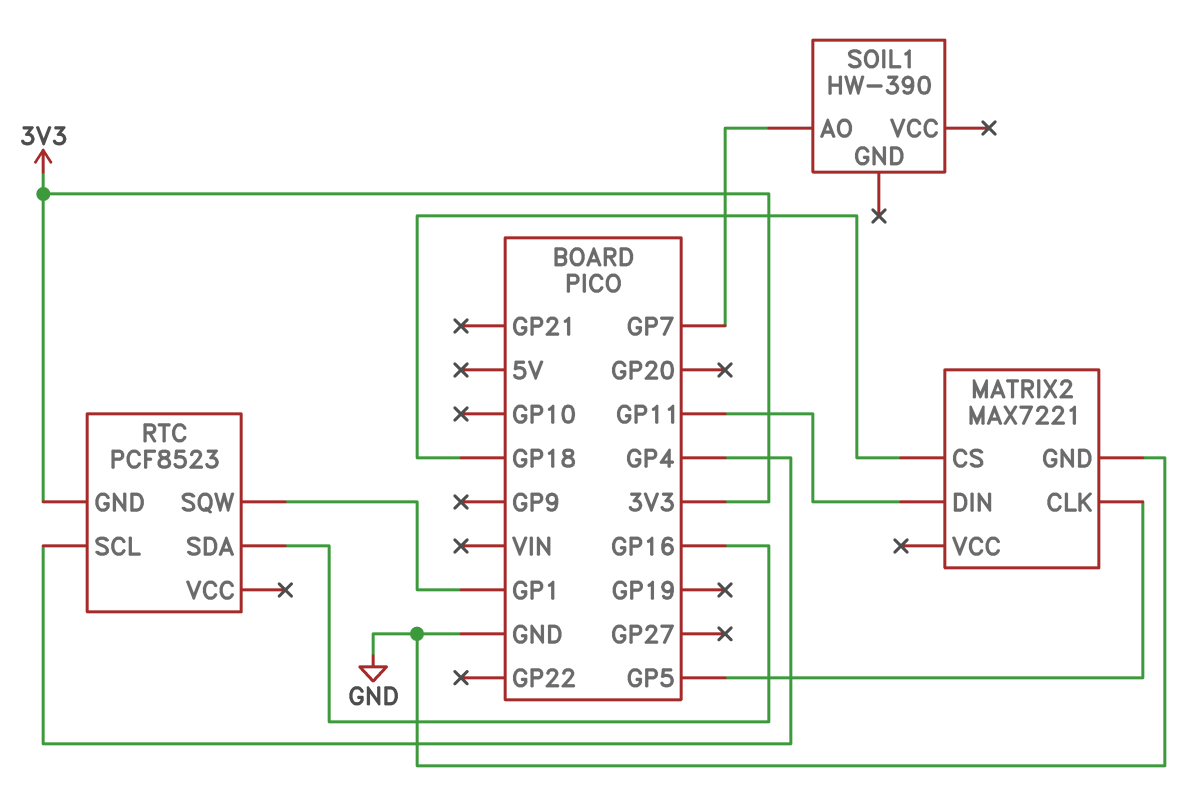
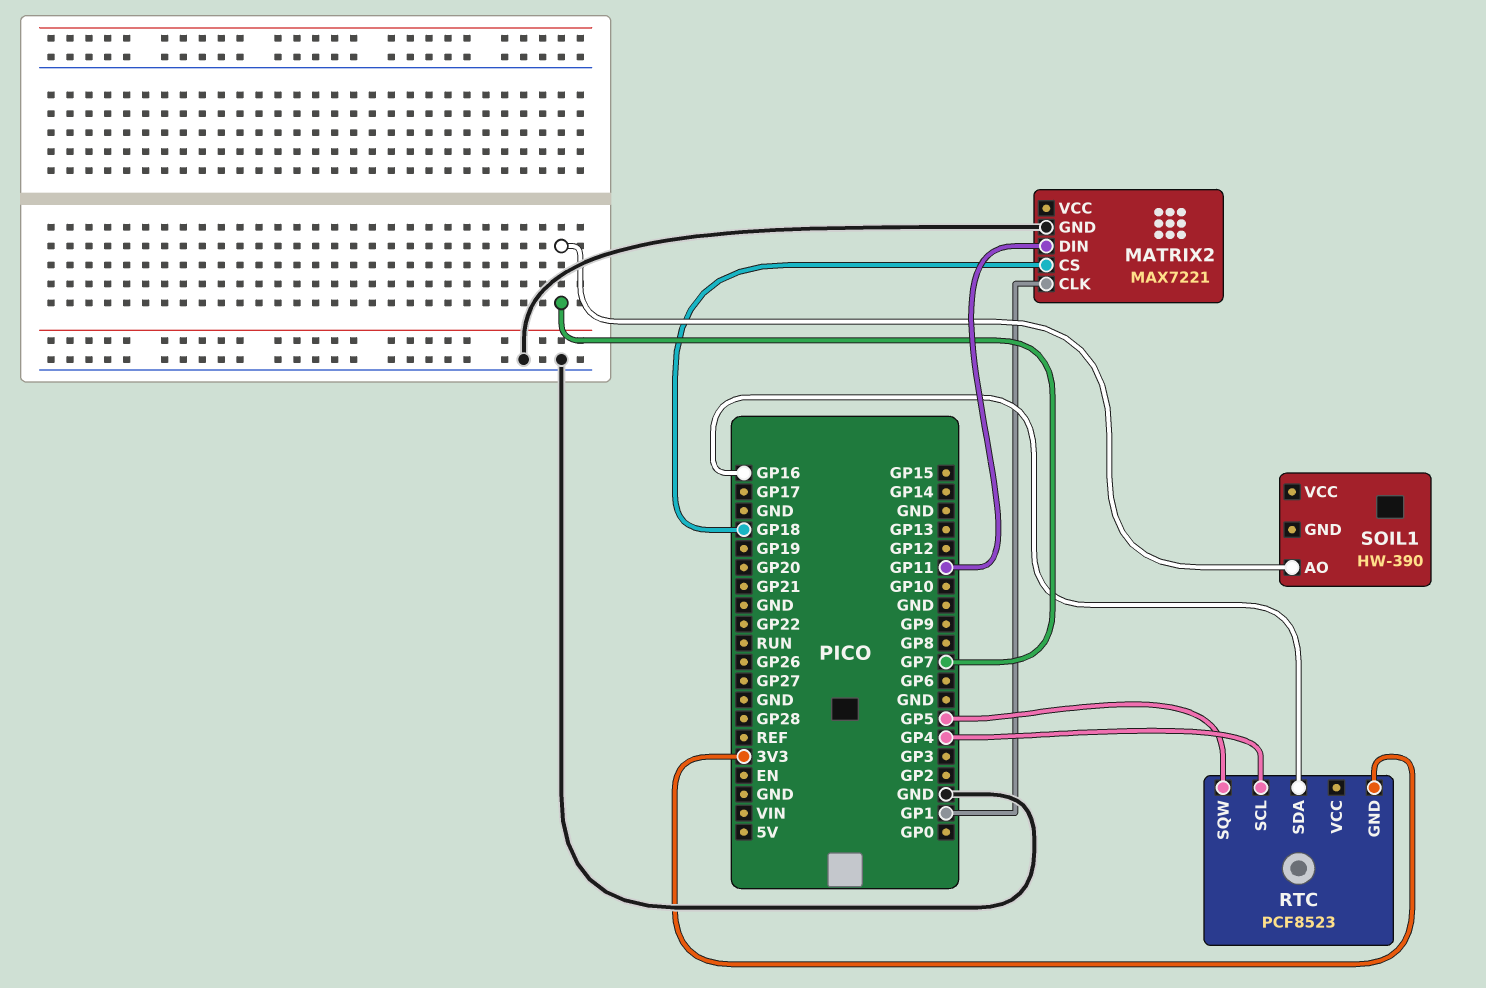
MATRIX2 pin CLK: GP5 -> GP1
RTC pin SQW: GP1 -> GP5

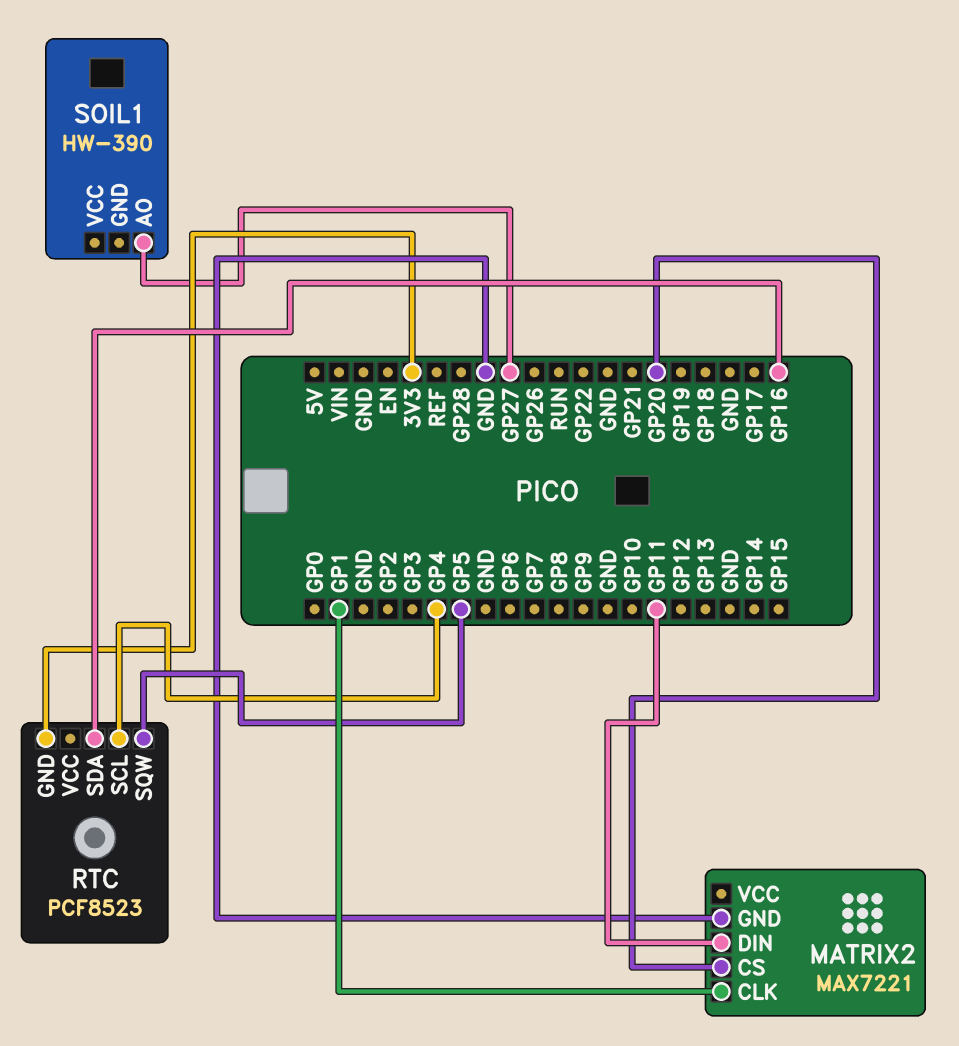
MATRIX2 pin CS: GP18 -> GP20
SOIL1 pin AO: GP7 -> GP27

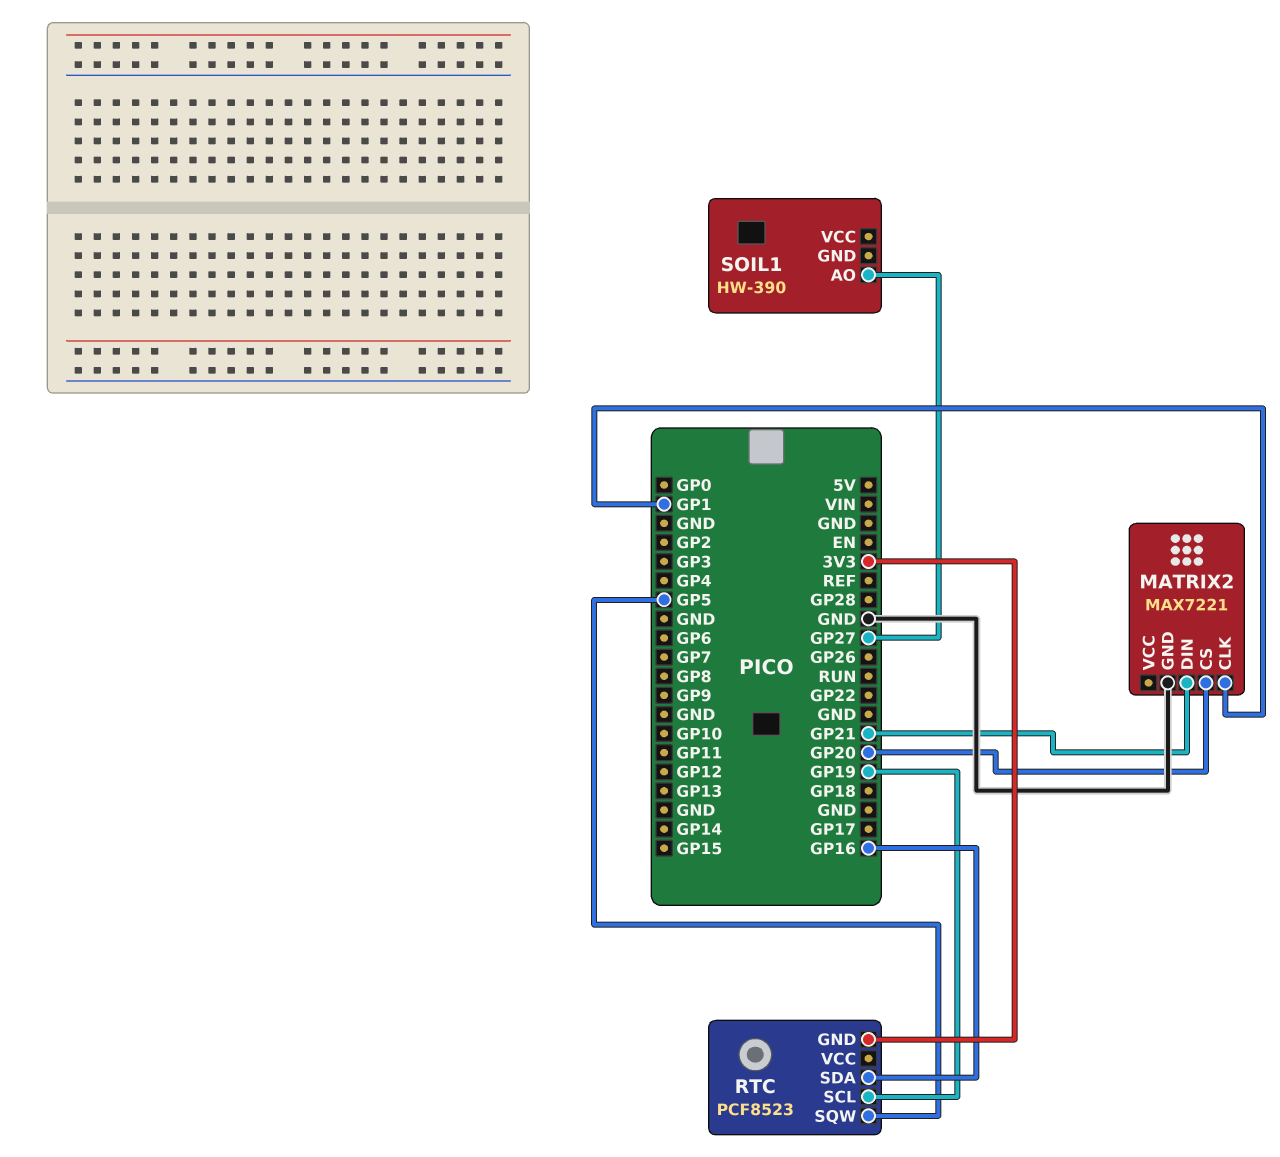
MATRIX2 pin DIN: GP11 -> GP21
RTC pin SCL: GP4 -> GP19

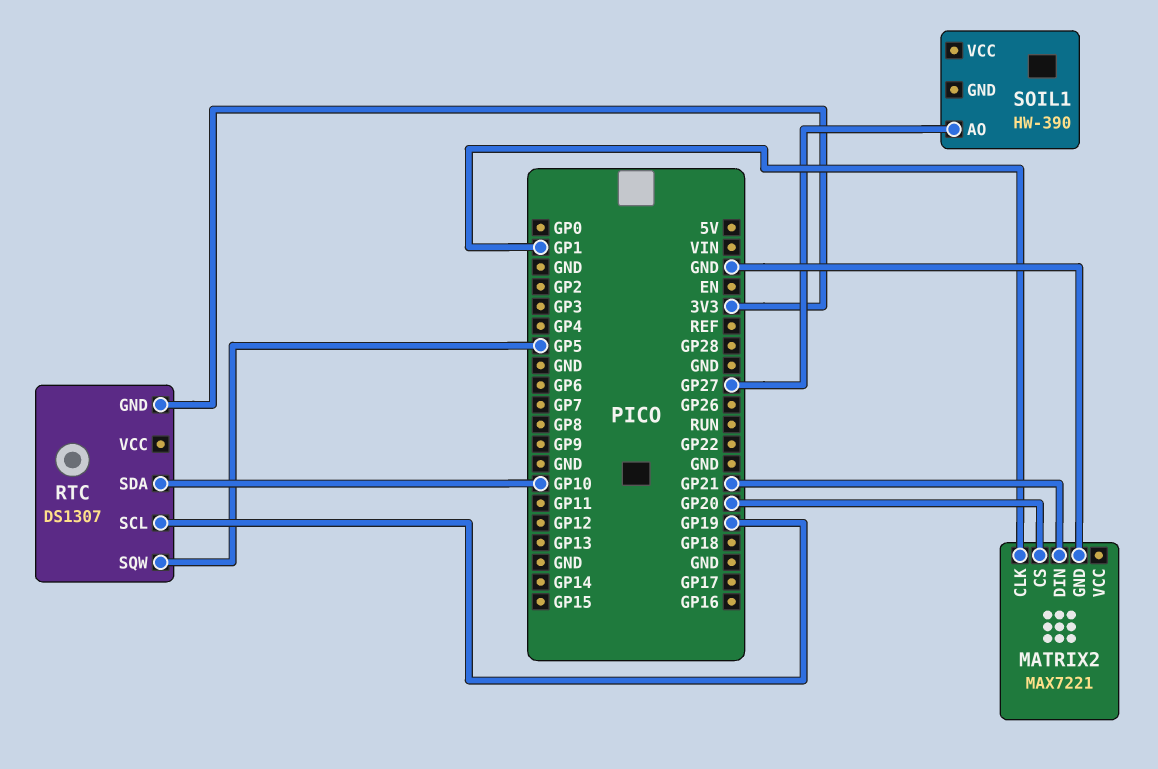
RTC: PCF8523 -> DS1307
RTC pin SDA: GP16 -> GP10

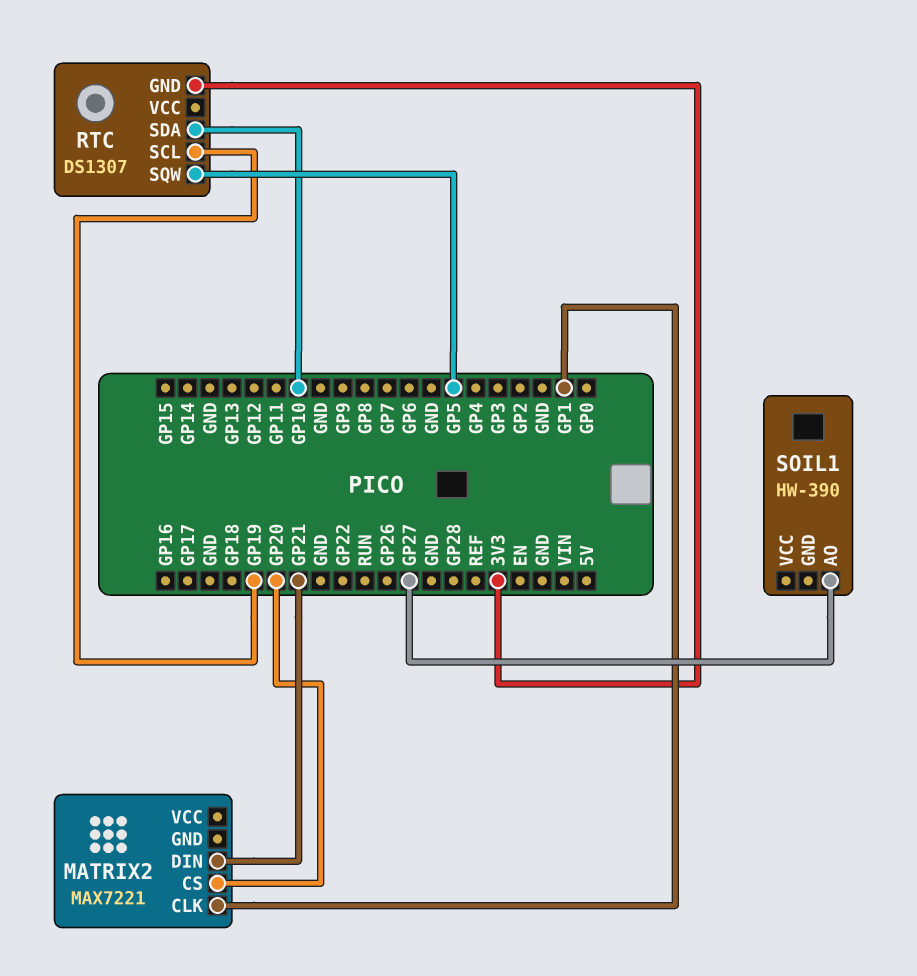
MATRIX2 pin GND: GND -> none

